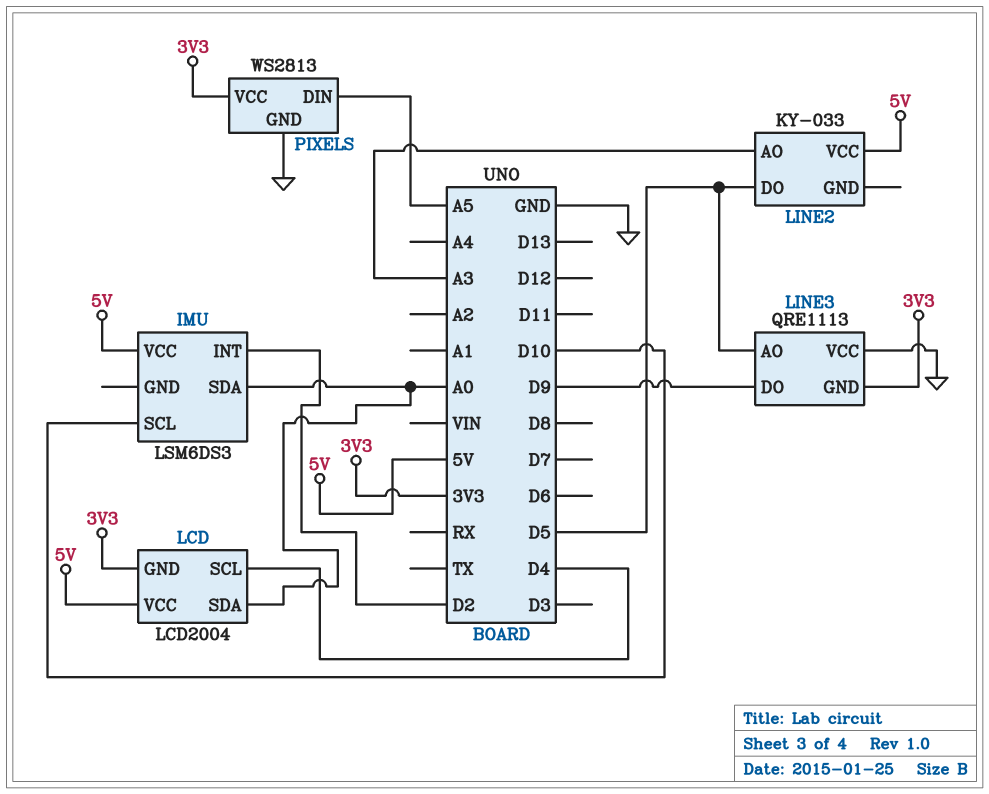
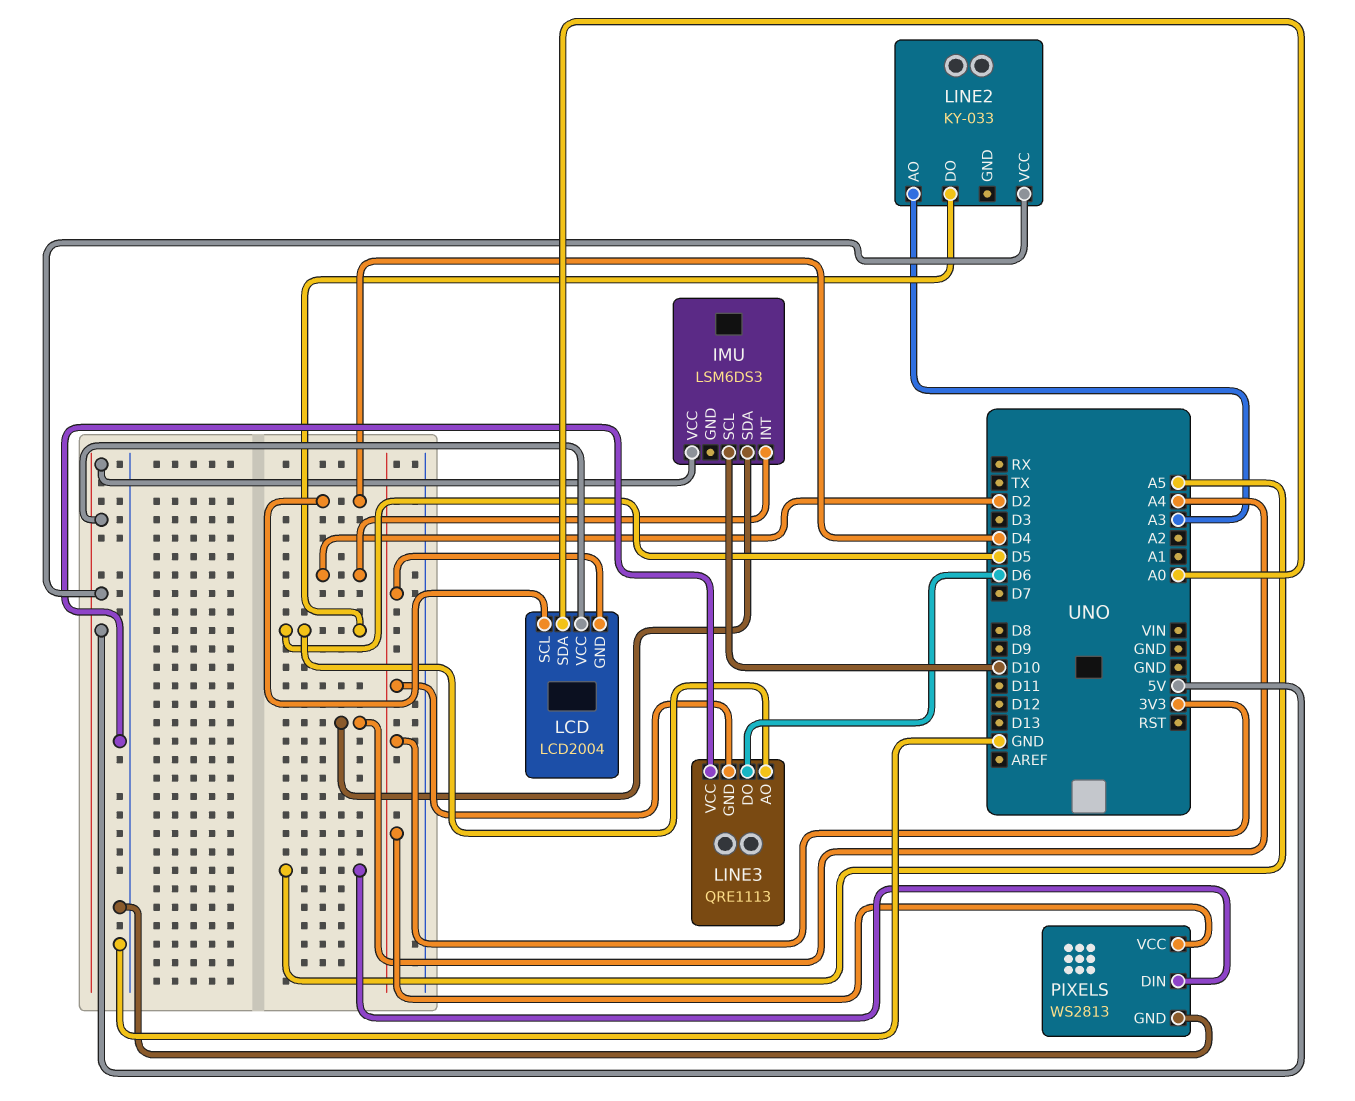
IMU pin SDA: A0 -> A4
LINE3 pin DO: D9 -> D6

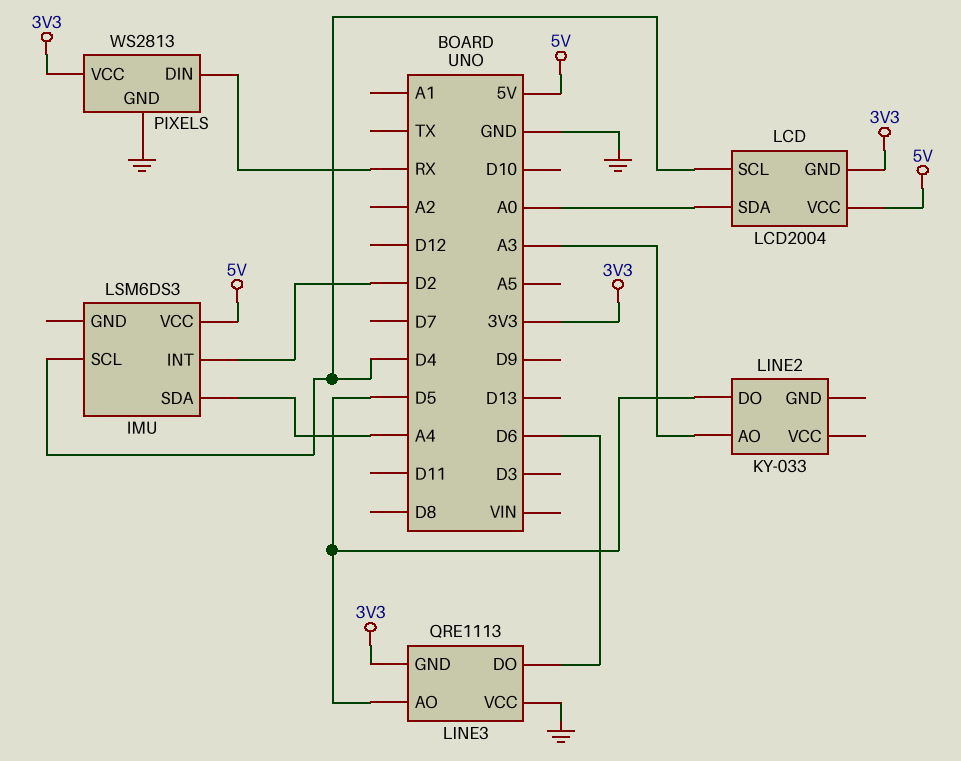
IMU pin SCL: D10 -> D4
LINE2 pin VCC: 5V -> none
PIXELS pin DIN: A5 -> RX

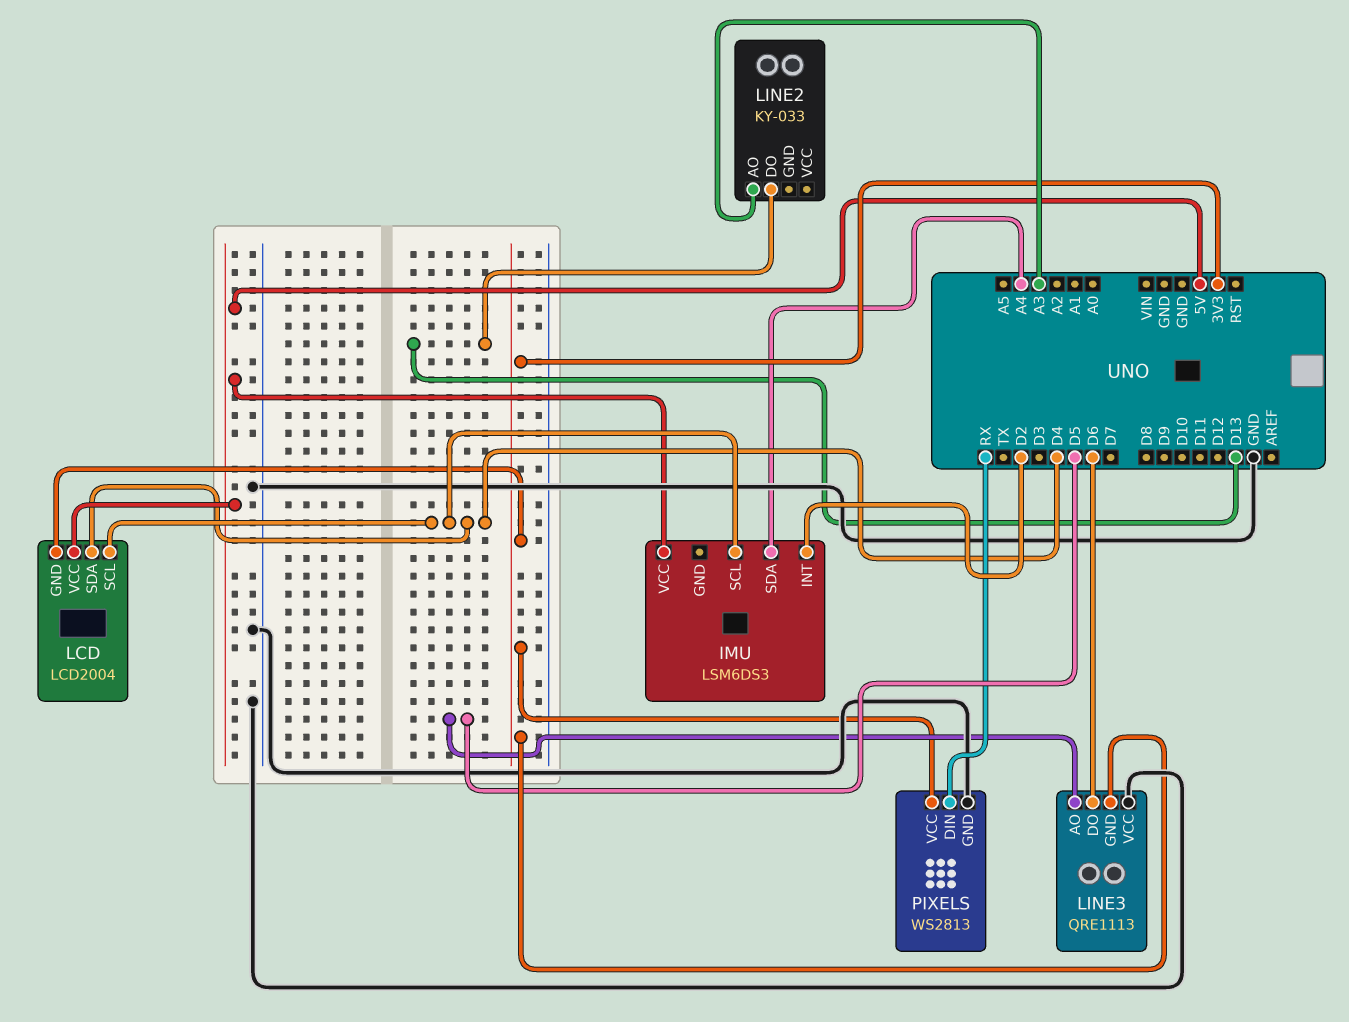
LCD pin SDA: A0 -> D4
LINE2 pin DO: D5 -> D13

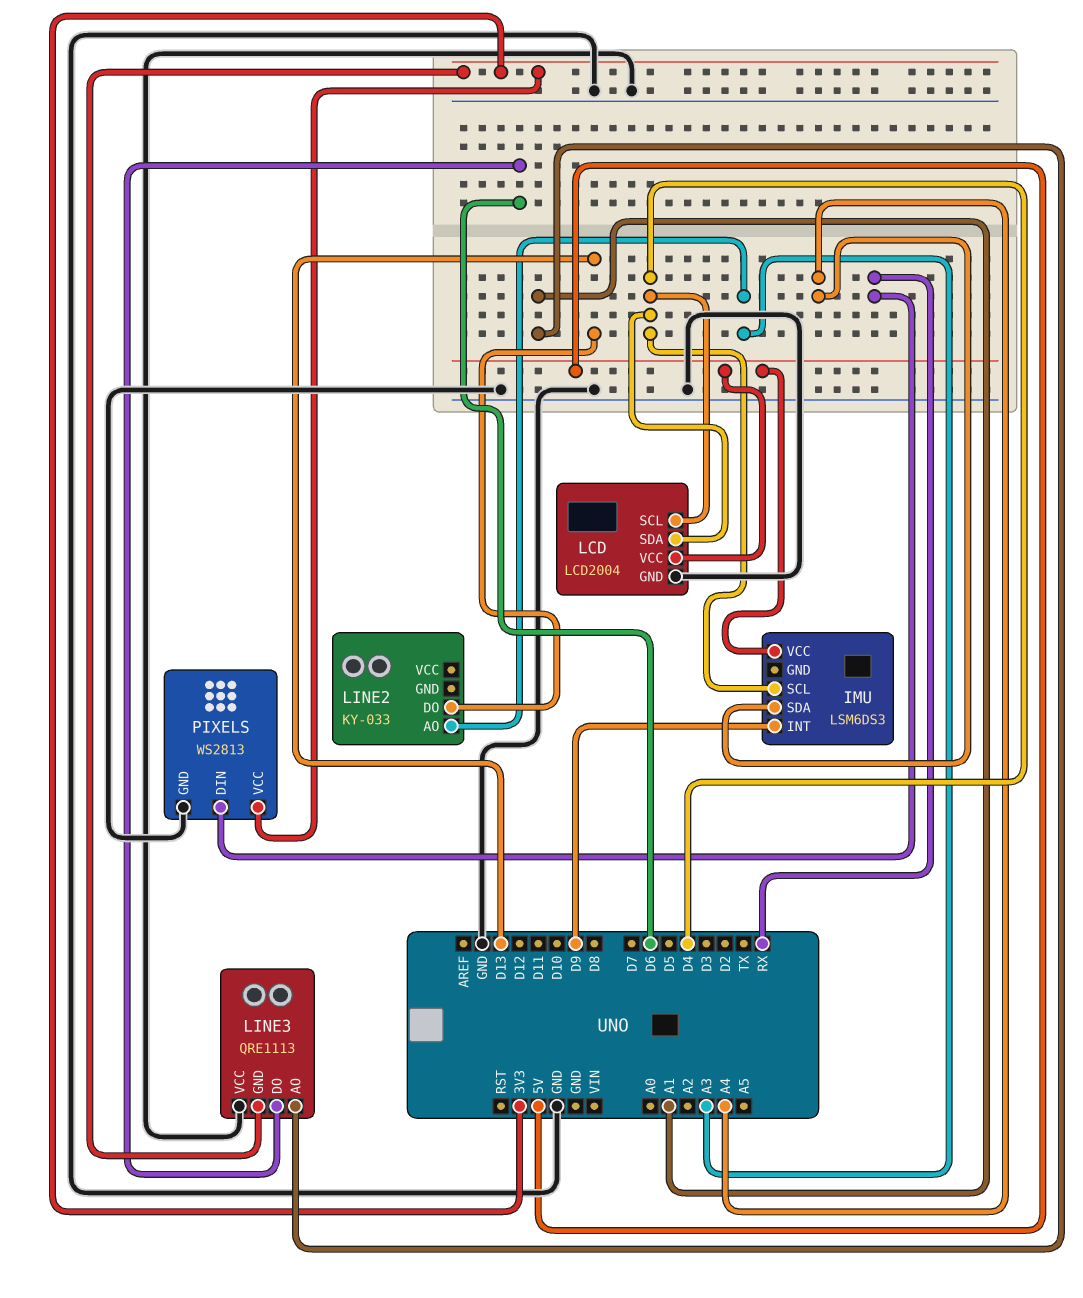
IMU pin INT: D2 -> D9
LCD pin GND: 3V3 -> GND
LINE3 pin AO: D5 -> A1

